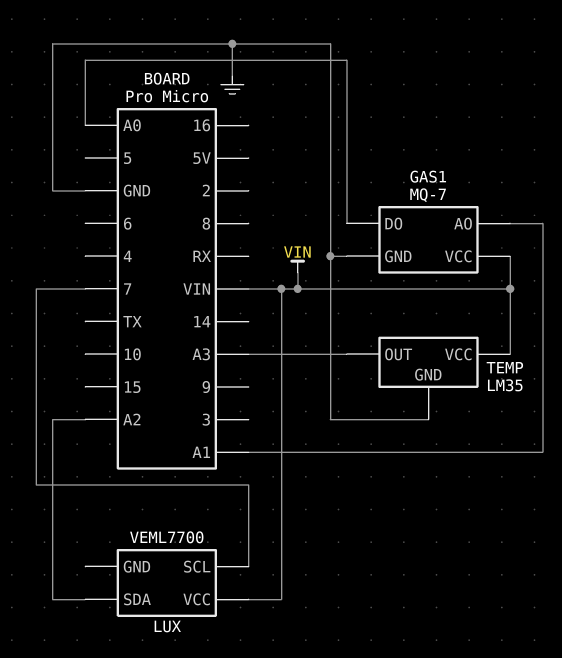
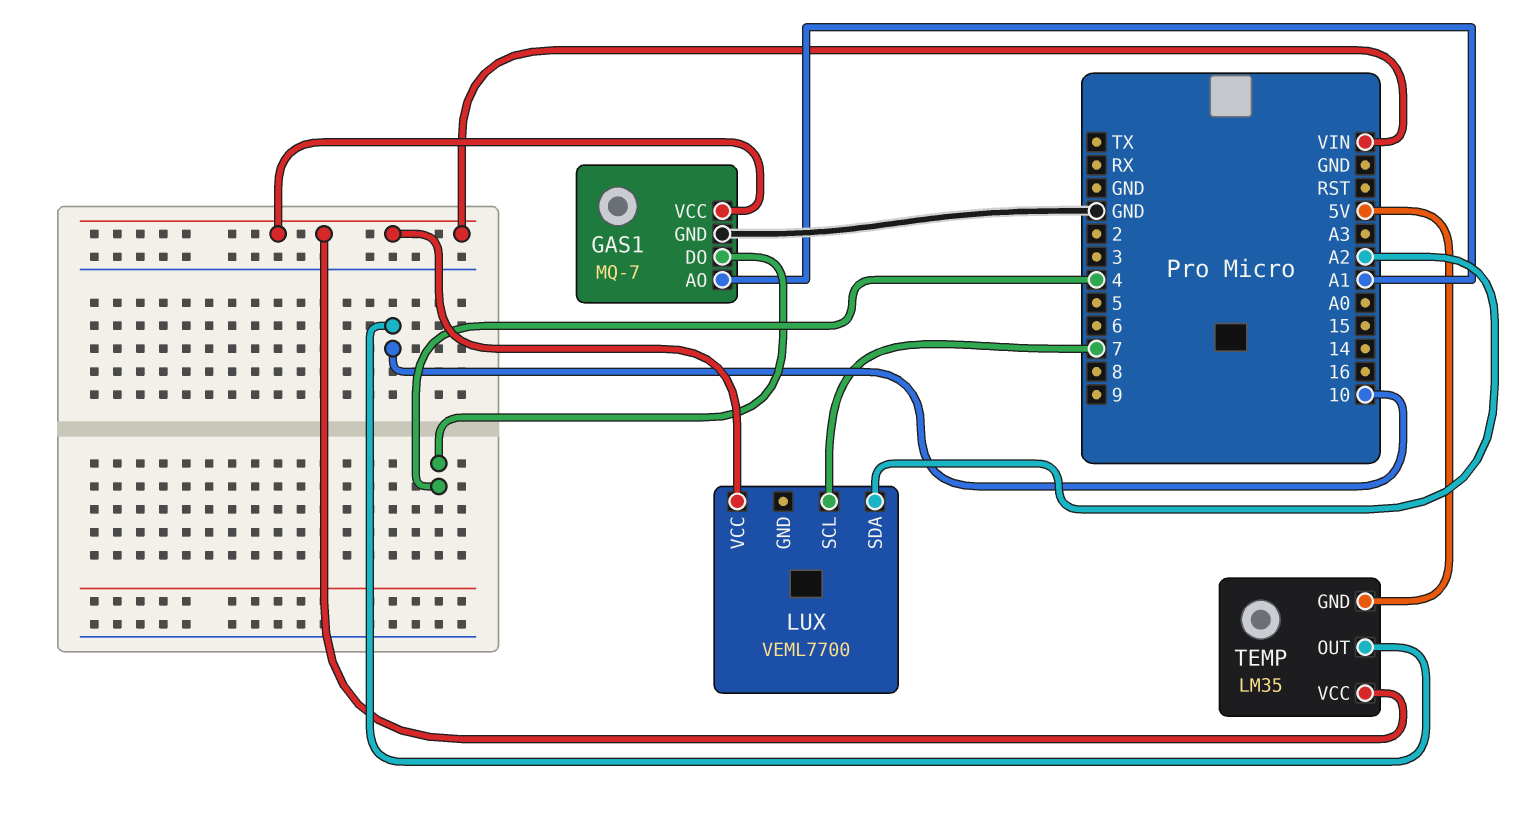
GAS1 pin DO: A0 -> 4
TEMP pin GND: GND -> 5V
TEMP pin OUT: A3 -> 10

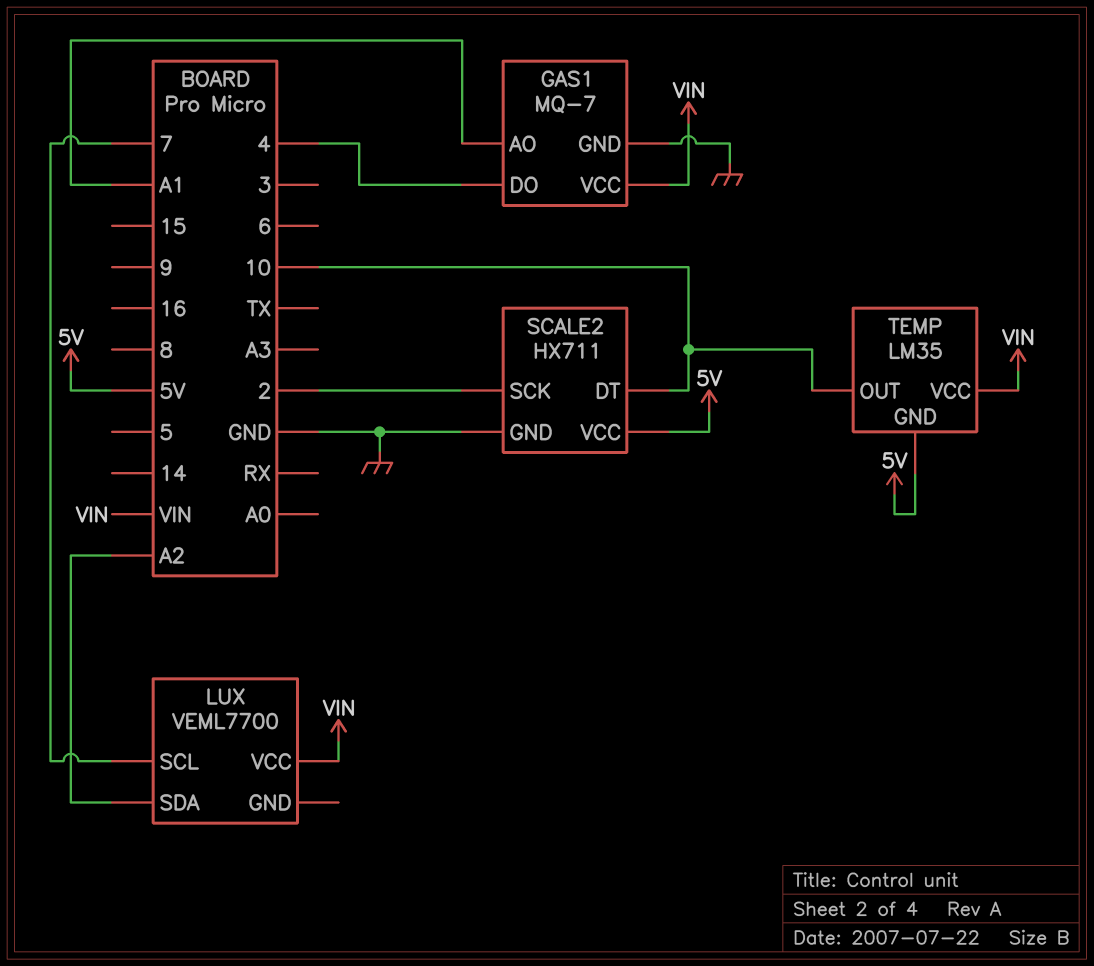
SCALE2: none -> HX711
SCALE2 pin DT: none -> 10
SCALE2 pin GND: none -> GND
SCALE2 pin SCK: none -> 2
SCALE2 pin VCC: none -> 5V

